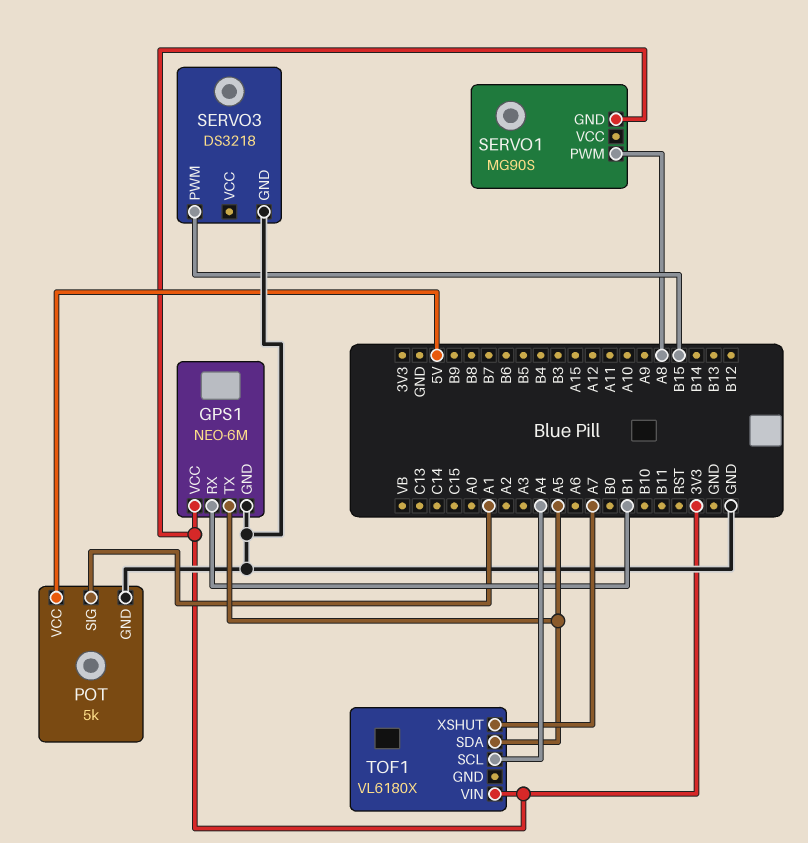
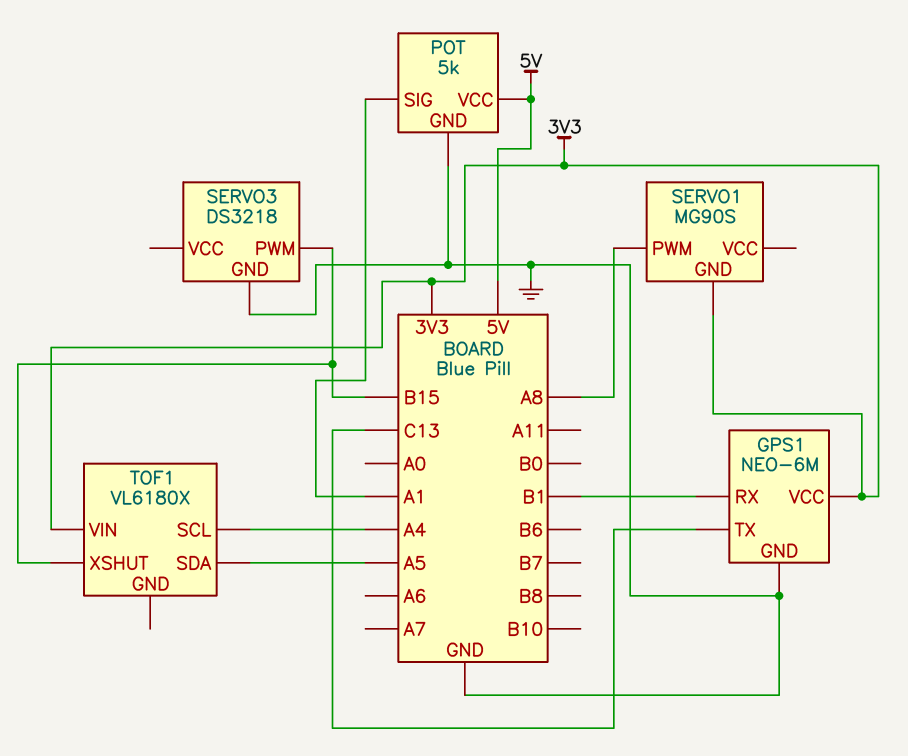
GPS1 pin TX: A5 -> C13
TOF1 pin XSHUT: A7 -> B15

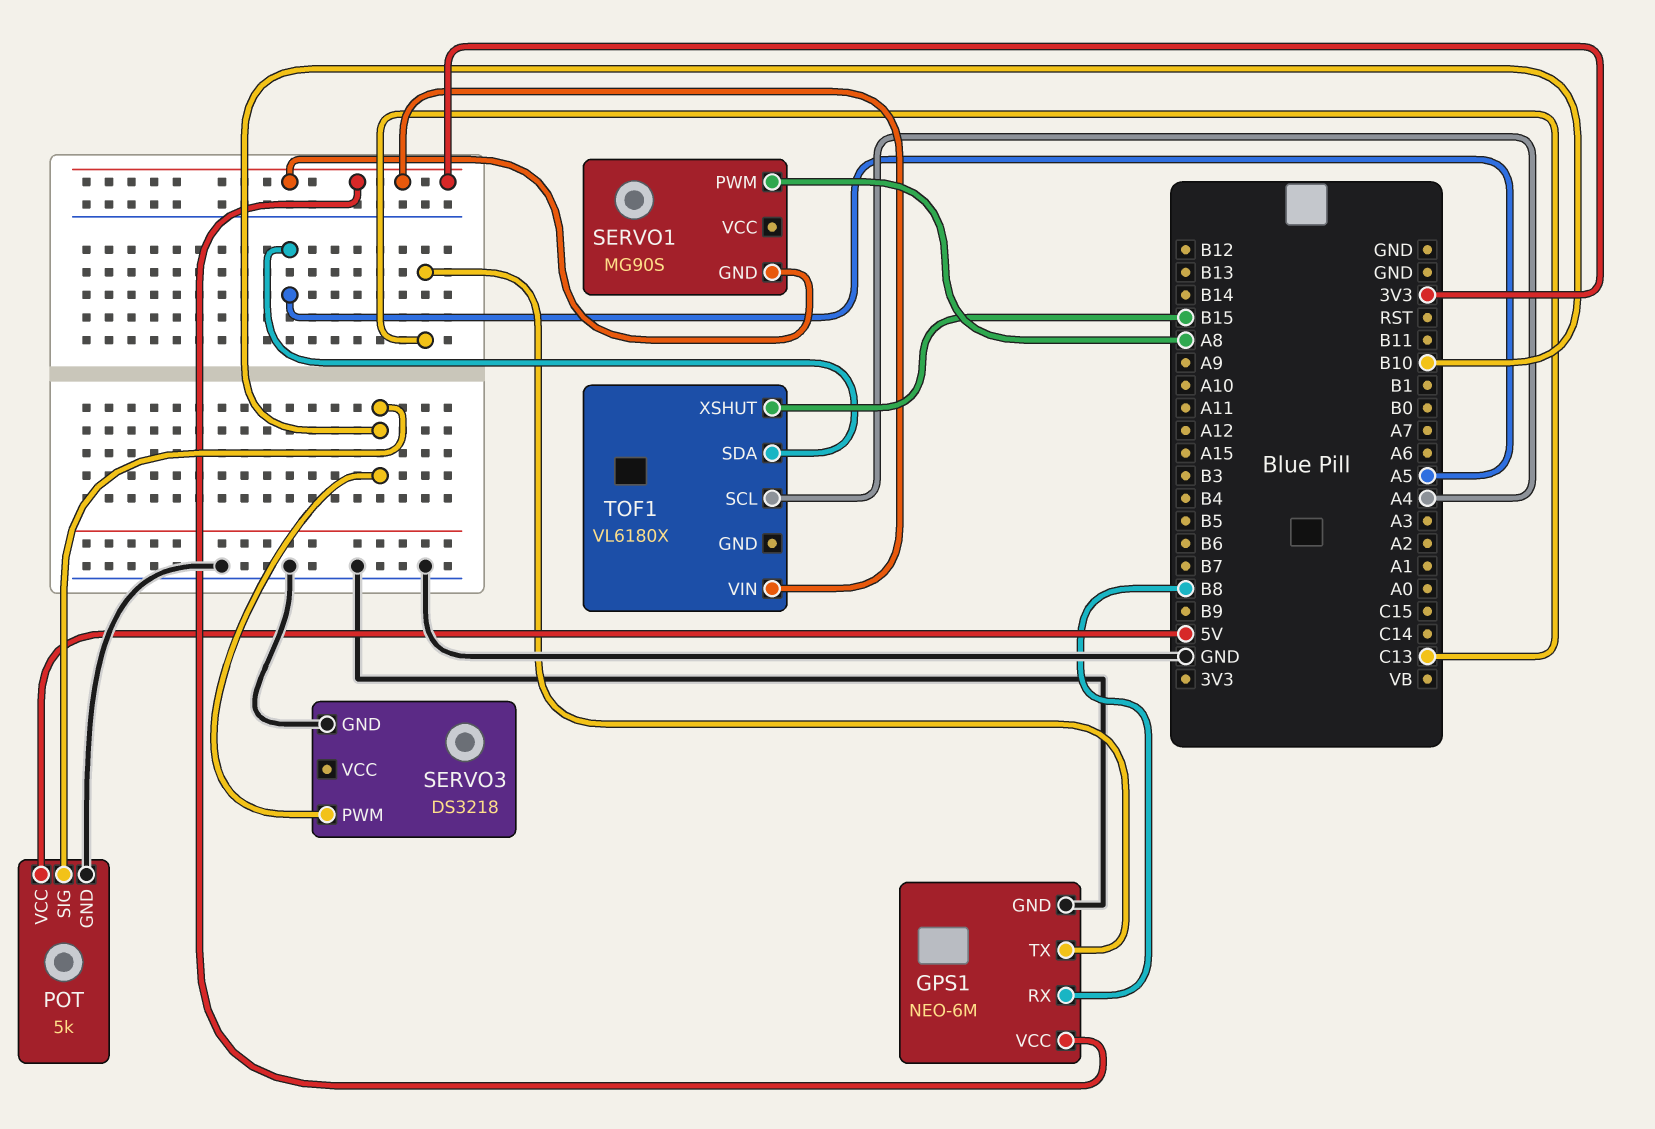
GPS1 pin RX: B1 -> B8
POT pin SIG: A1 -> B10
SERVO3 pin PWM: B15 -> B10

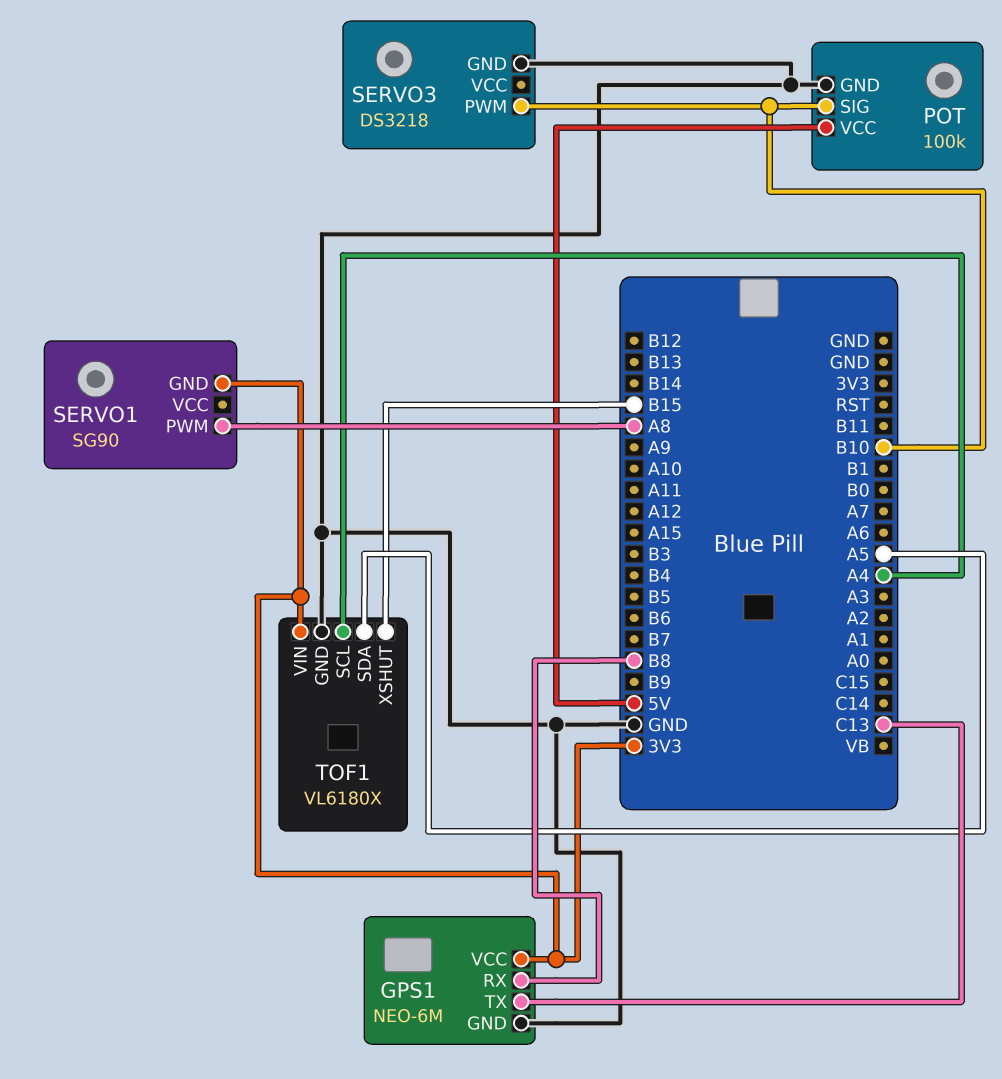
POT: 5k -> 100k
SERVO1: MG90S -> SG90
TOF1 pin GND: none -> GND

